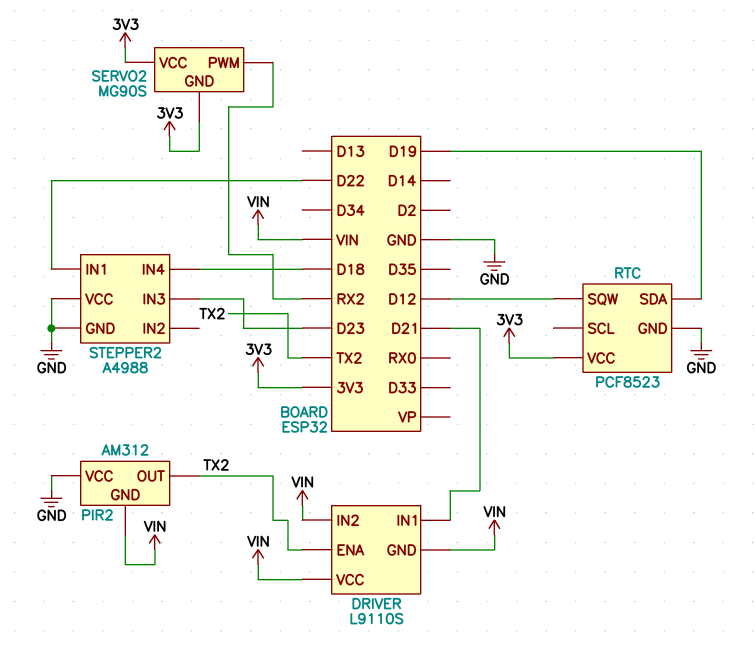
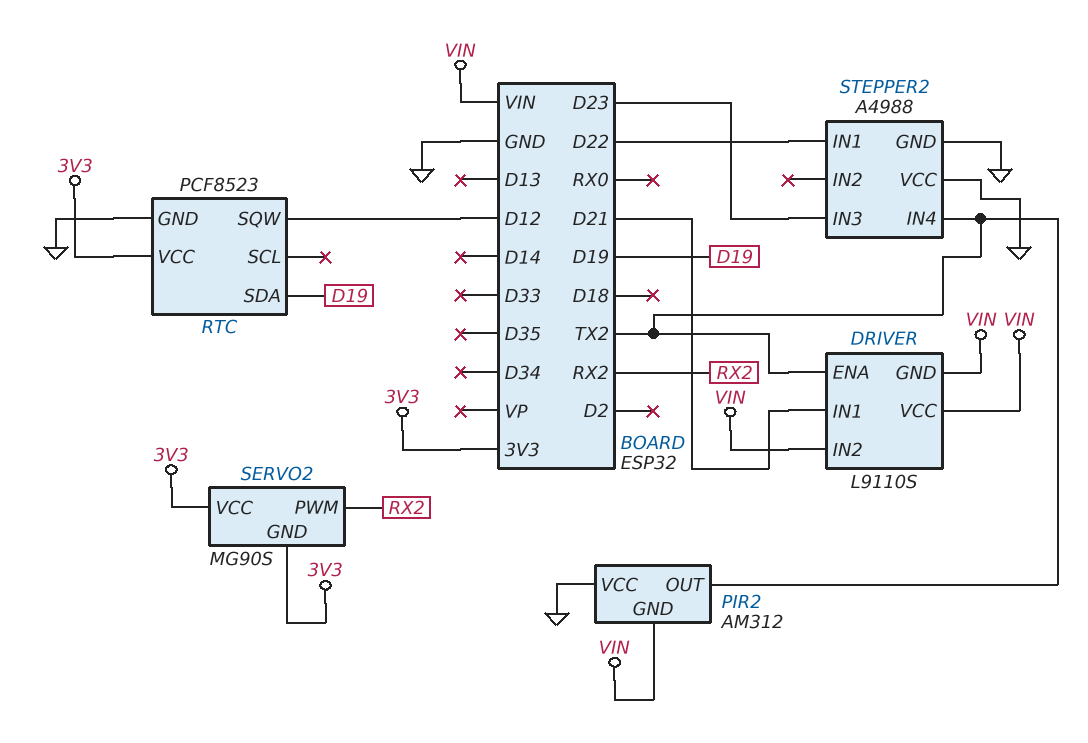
STEPPER2 pin IN4: D18 -> TX2

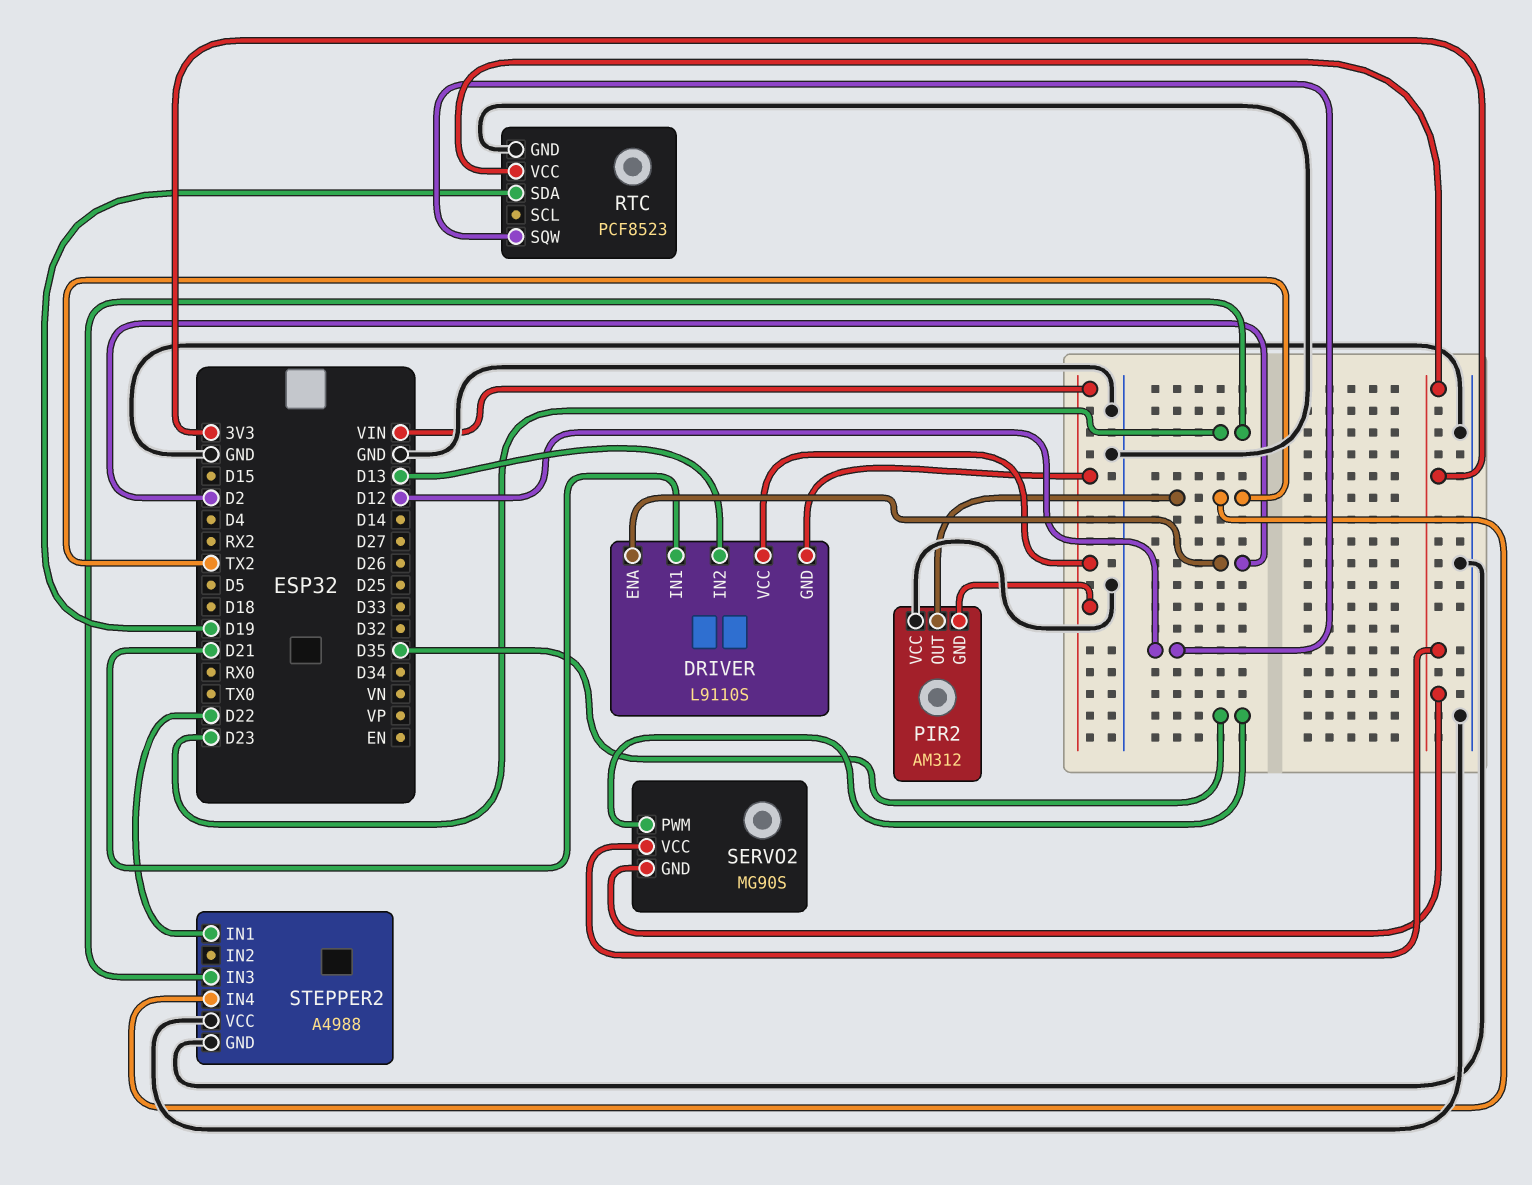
DRIVER pin ENA: TX2 -> D2
DRIVER pin IN2: VIN -> D13
SERVO2 pin PWM: RX2 -> D35

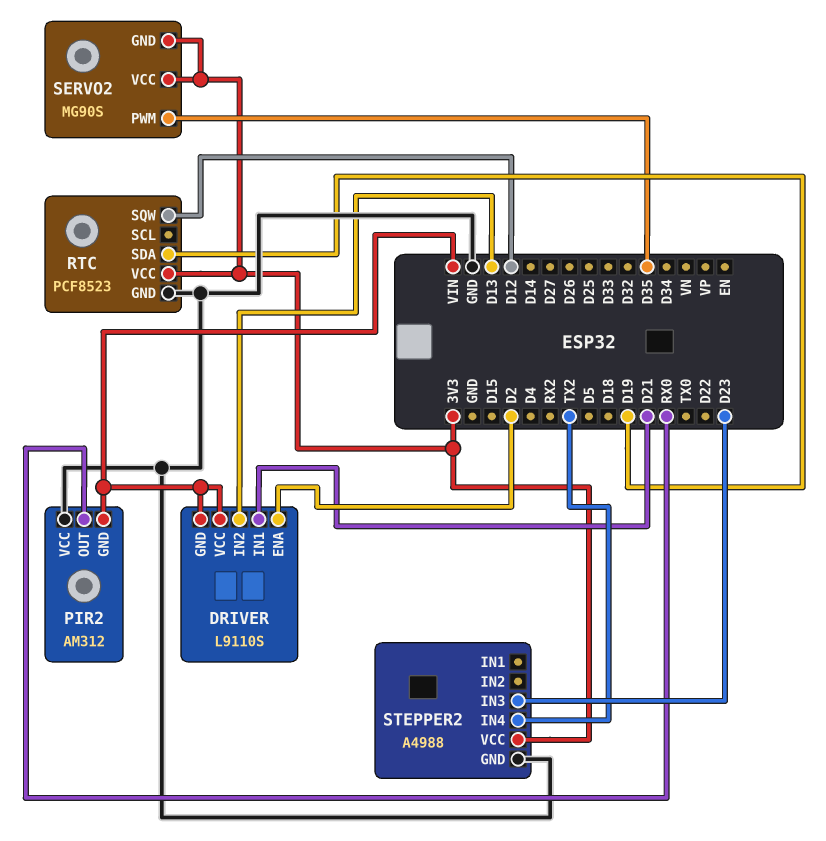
PIR2 pin OUT: TX2 -> RX0
STEPPER2 pin IN1: D22 -> none
STEPPER2 pin VCC: GND -> 3V3

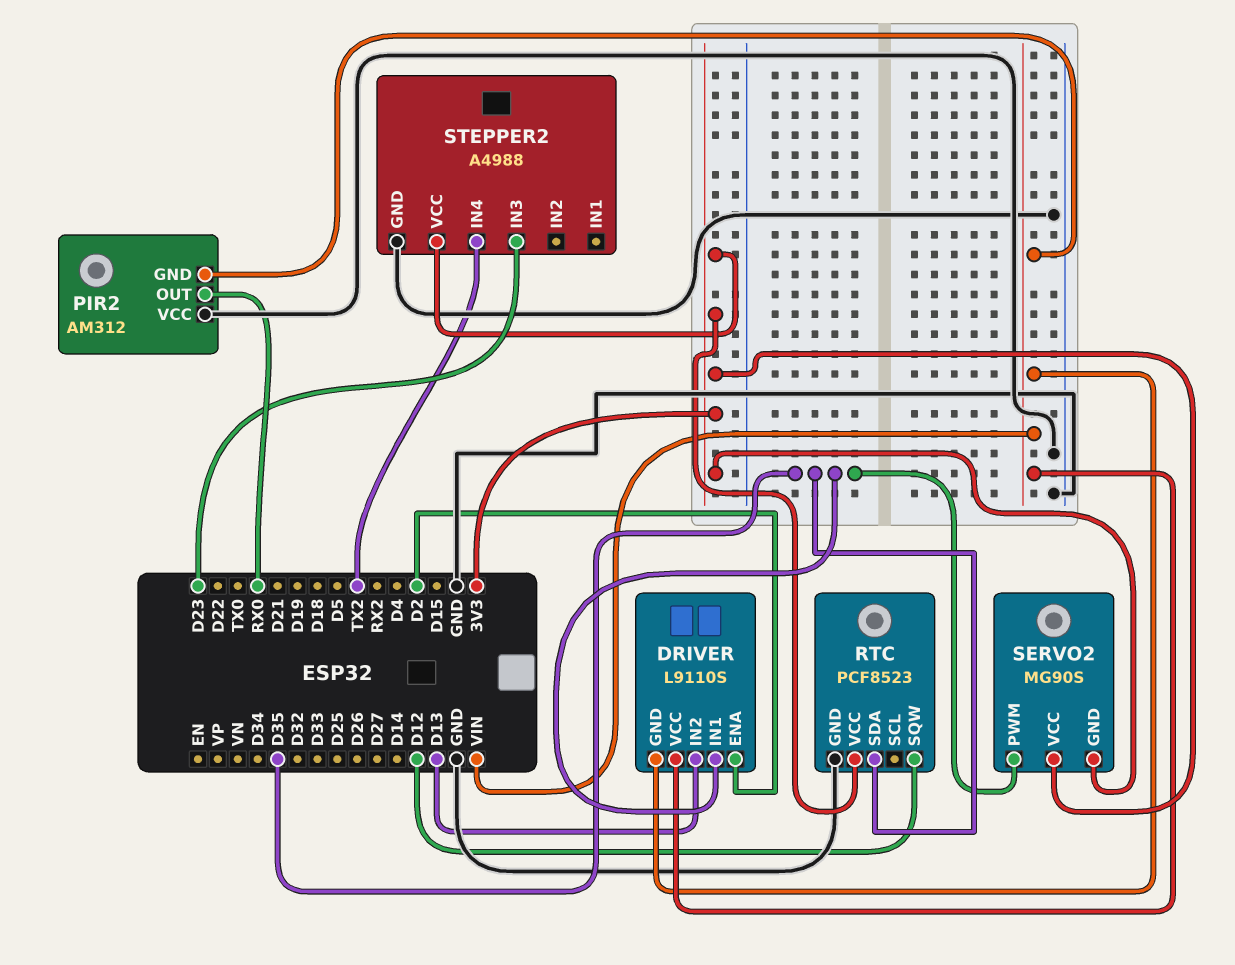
DRIVER pin IN1: D21 -> D35
RTC pin SDA: D19 -> D35

